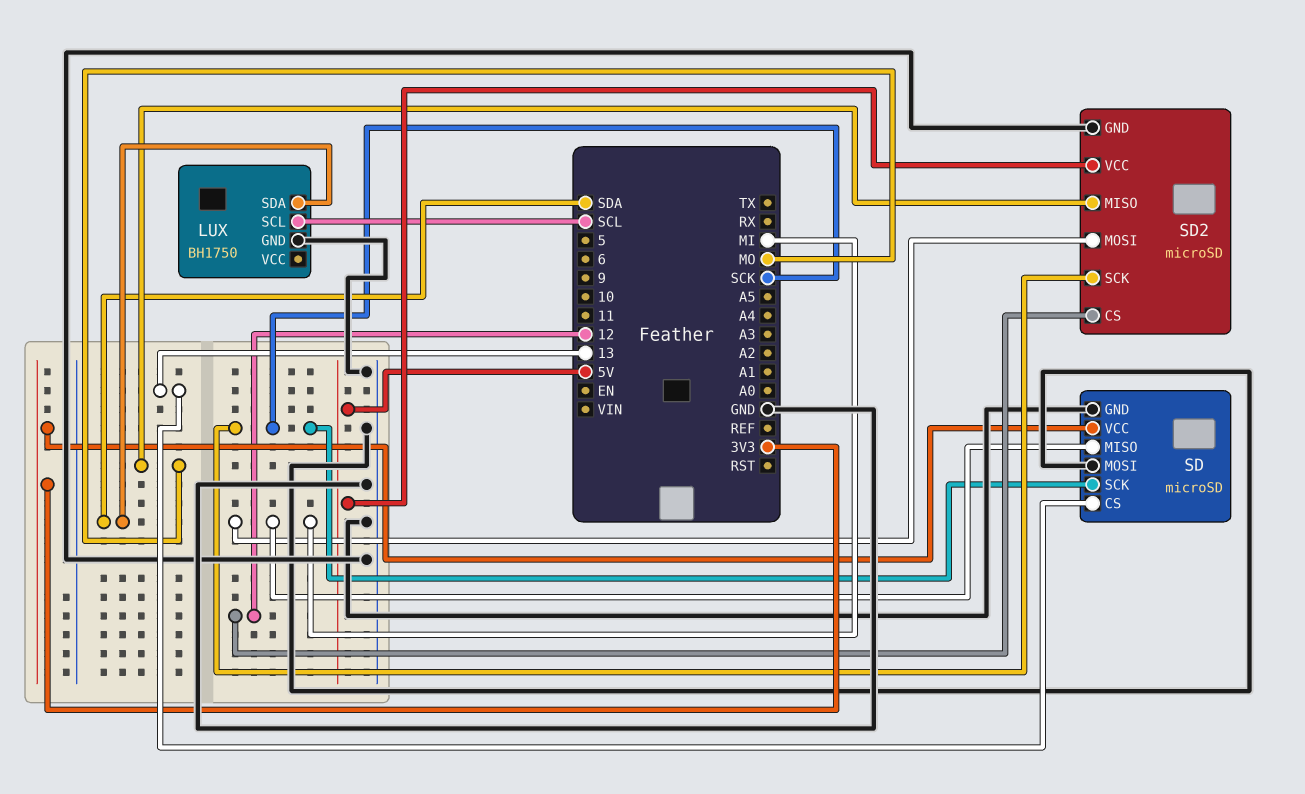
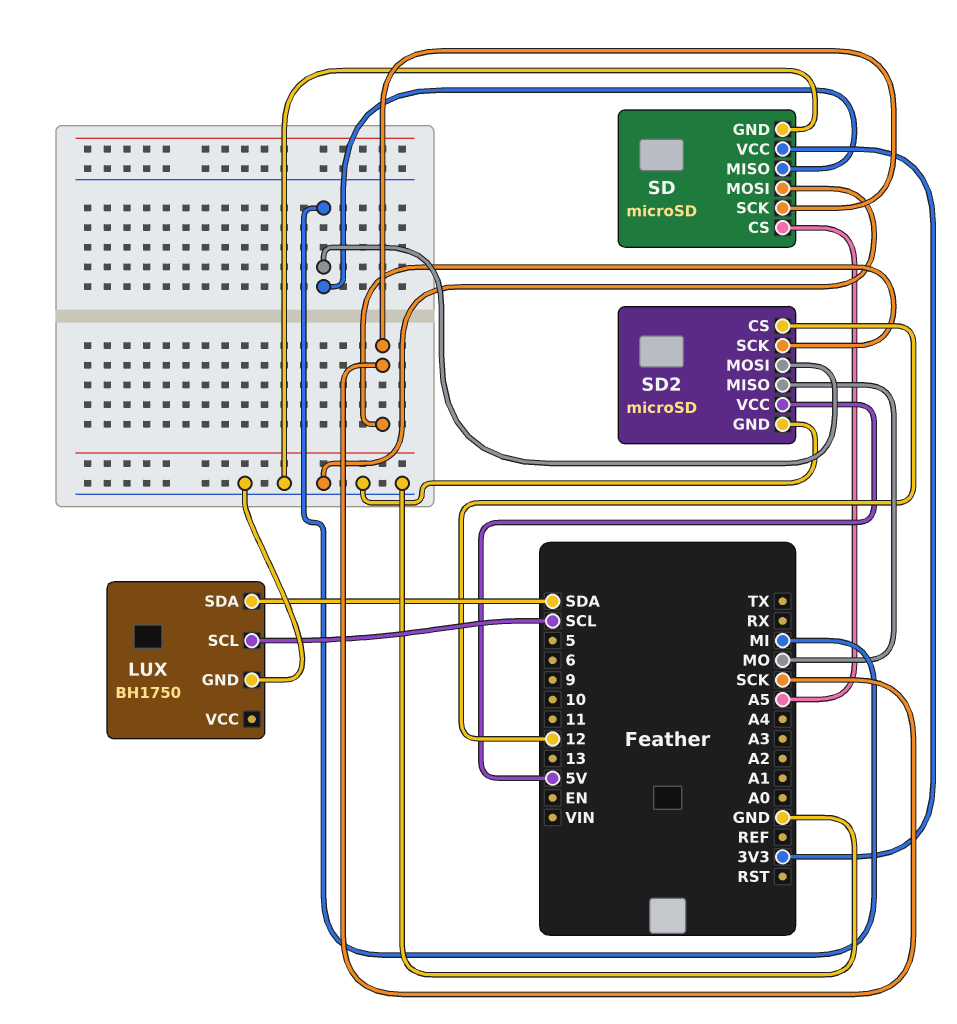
SD pin CS: 13 -> A5

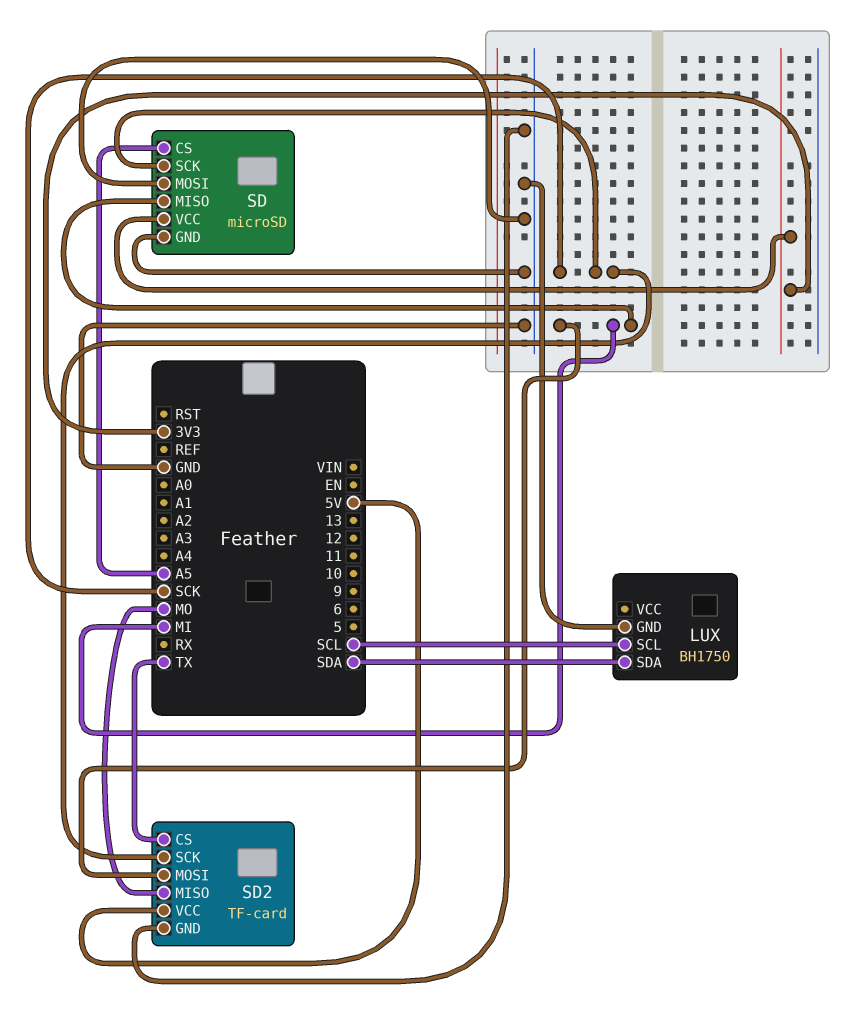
SD2: microSD -> TF-card
SD2 pin CS: 12 -> TX

